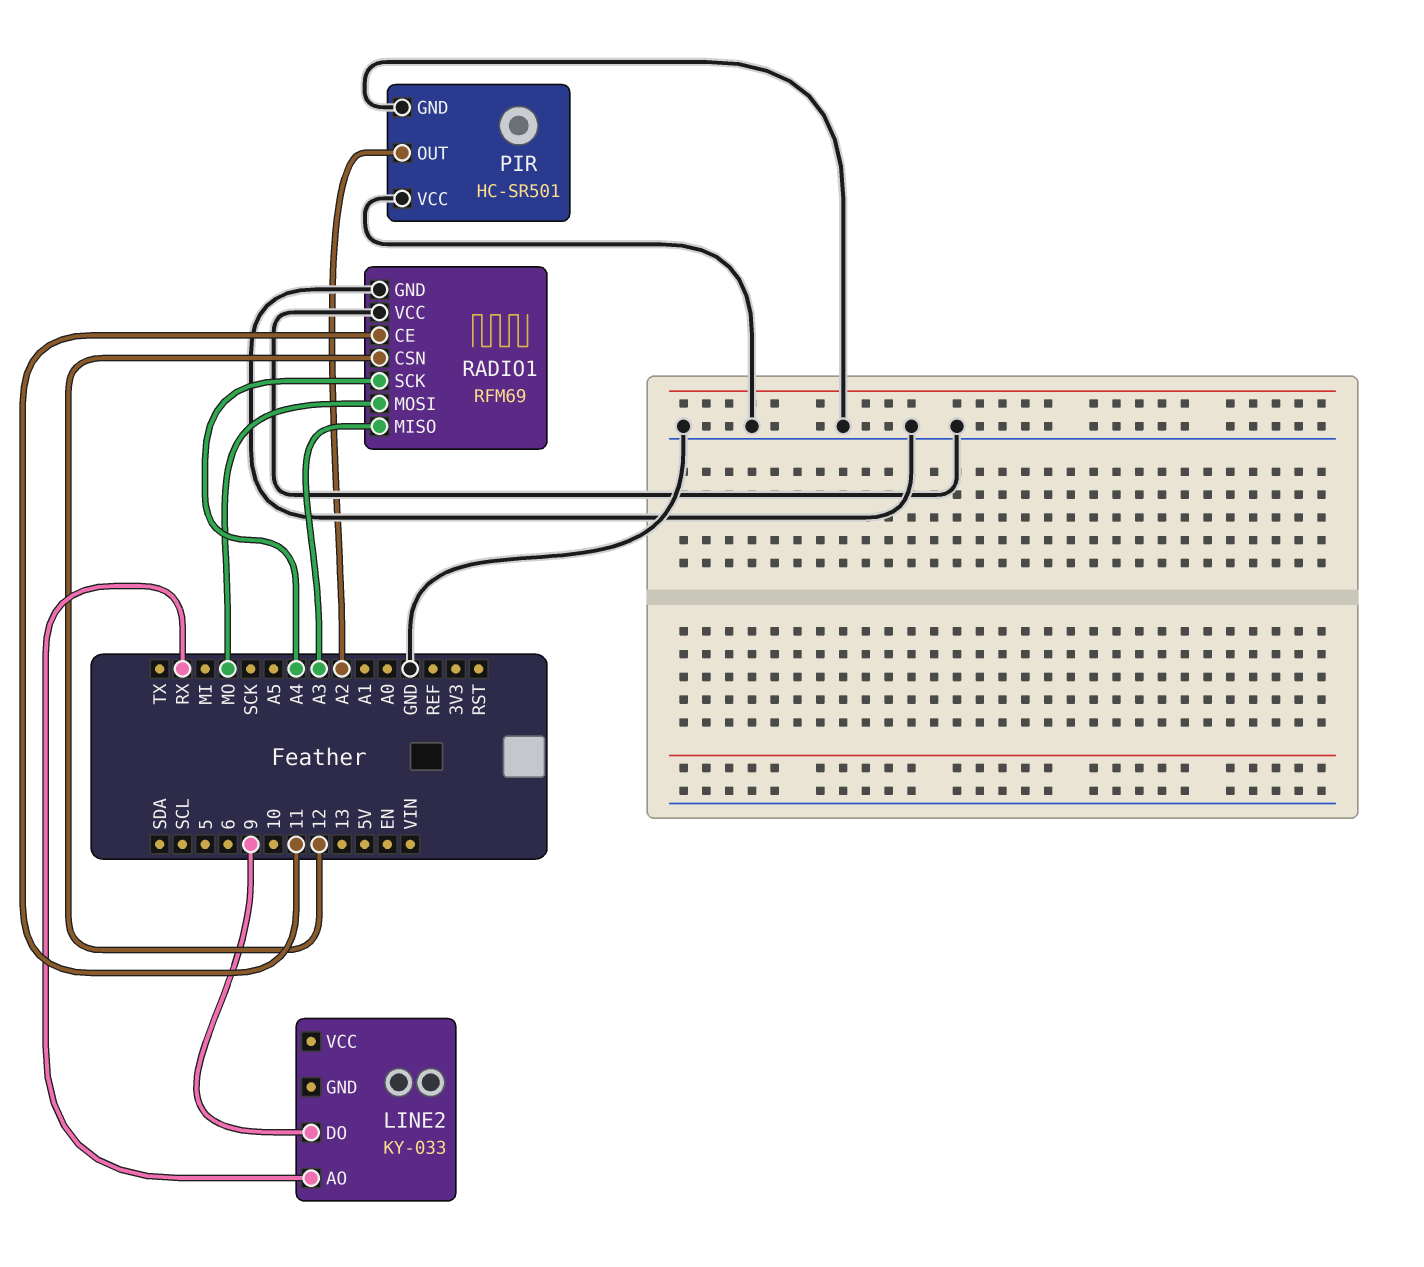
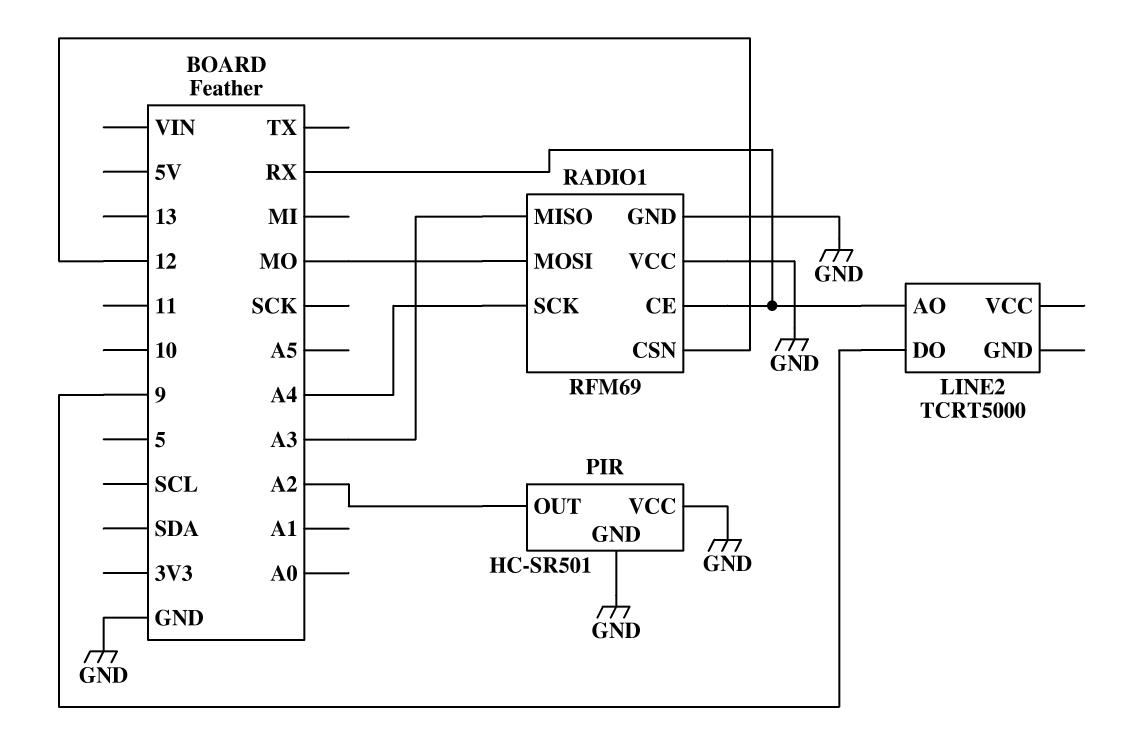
LINE2: KY-033 -> TCRT5000
RADIO1 pin CE: 11 -> RX

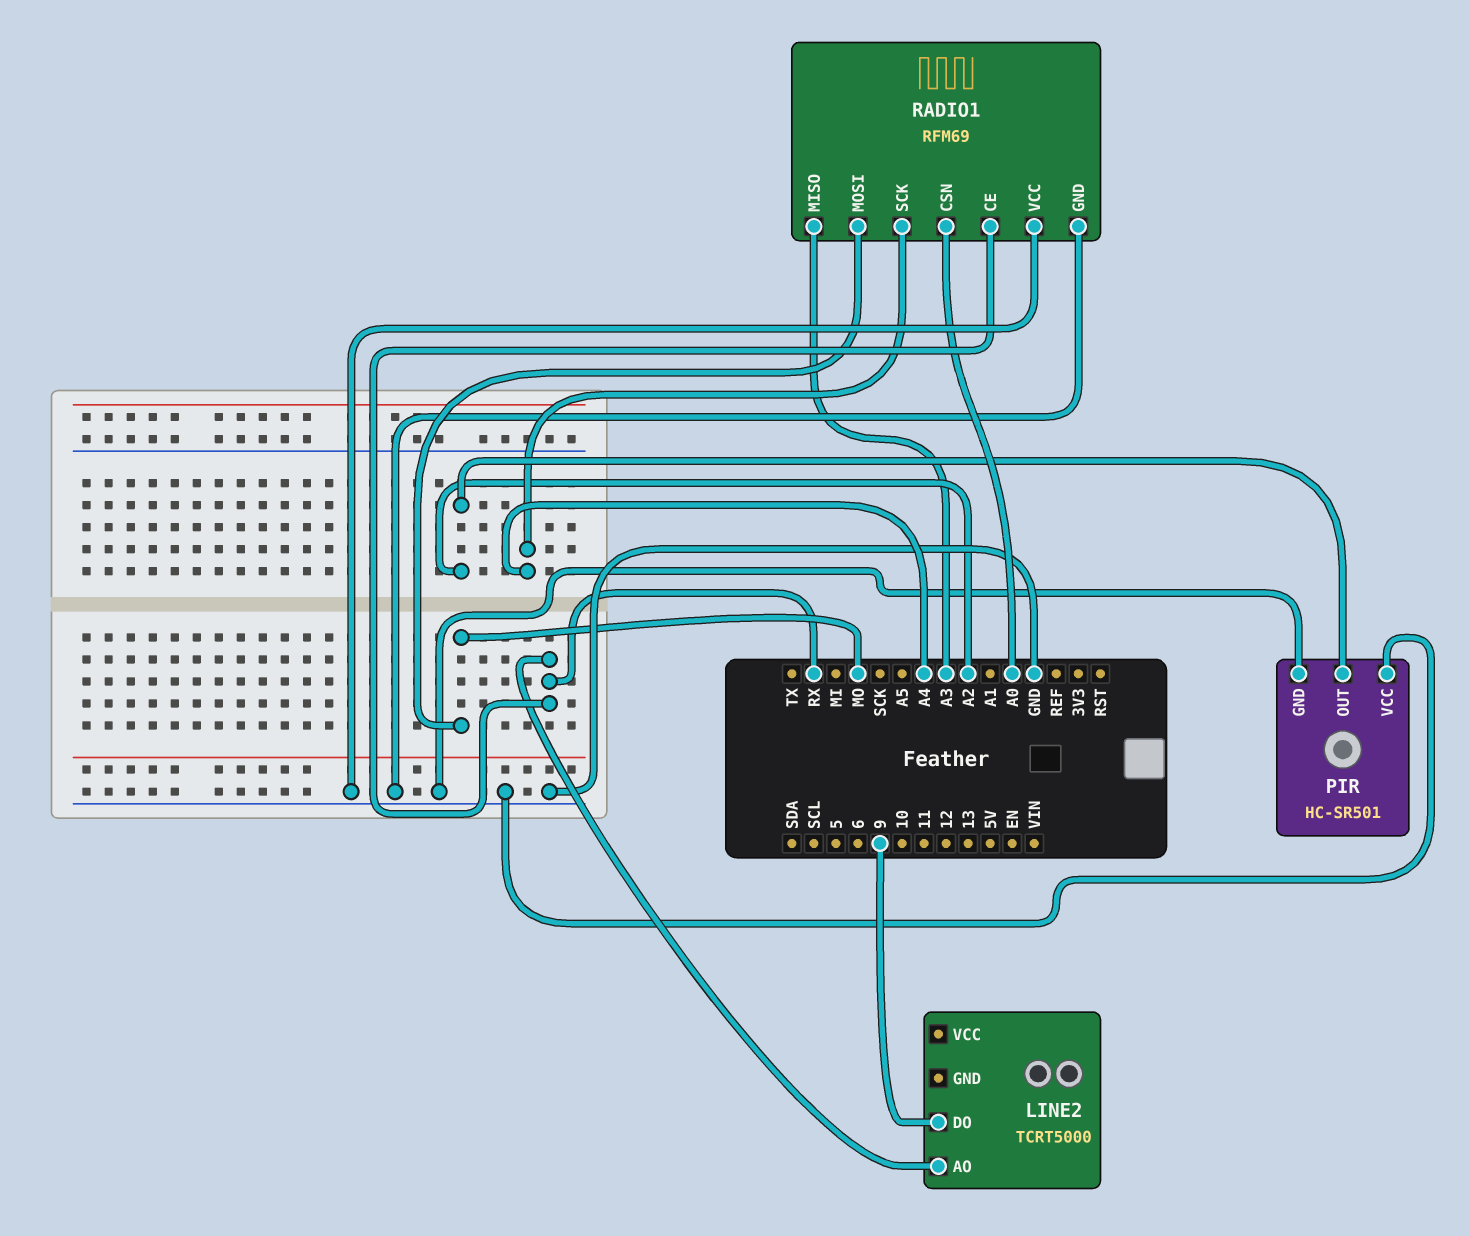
RADIO1 pin CSN: 12 -> A0

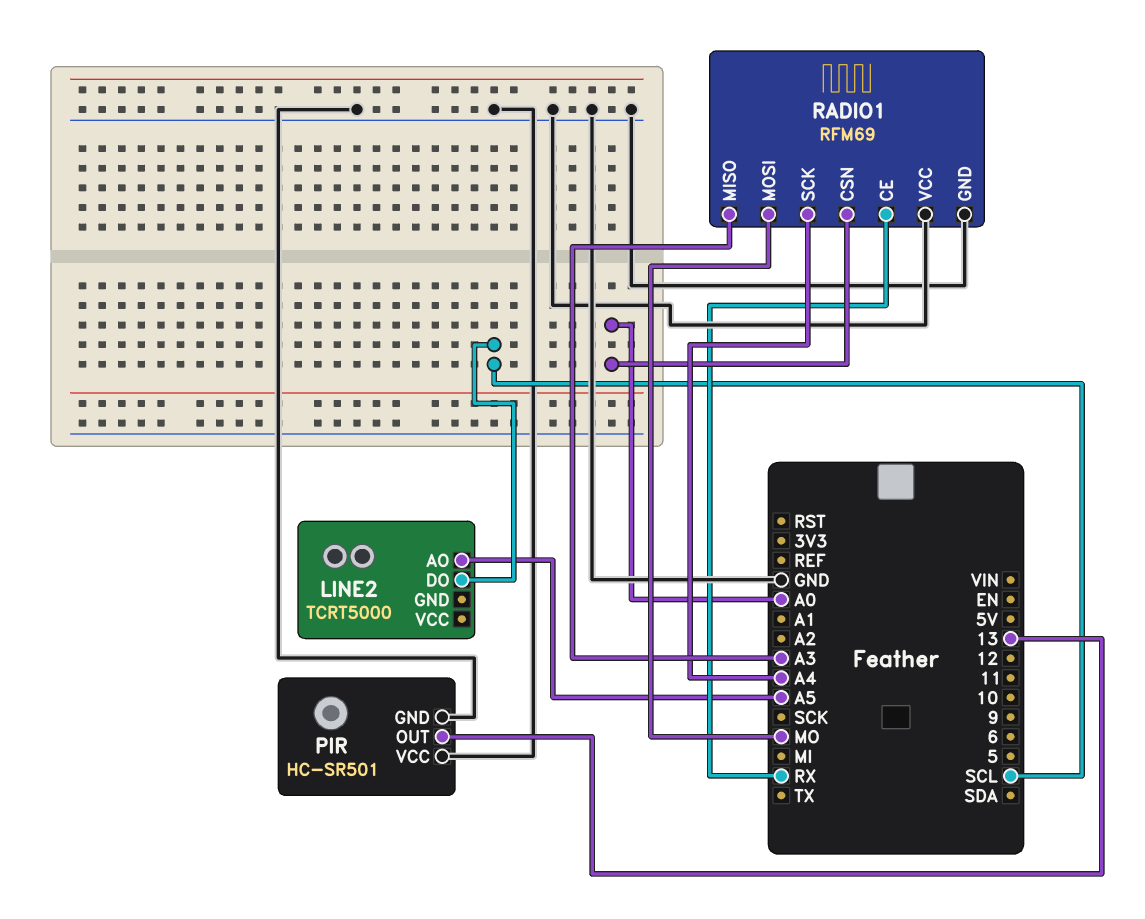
LINE2 pin AO: RX -> A5
LINE2 pin DO: 9 -> SCL
PIR pin OUT: A2 -> 13

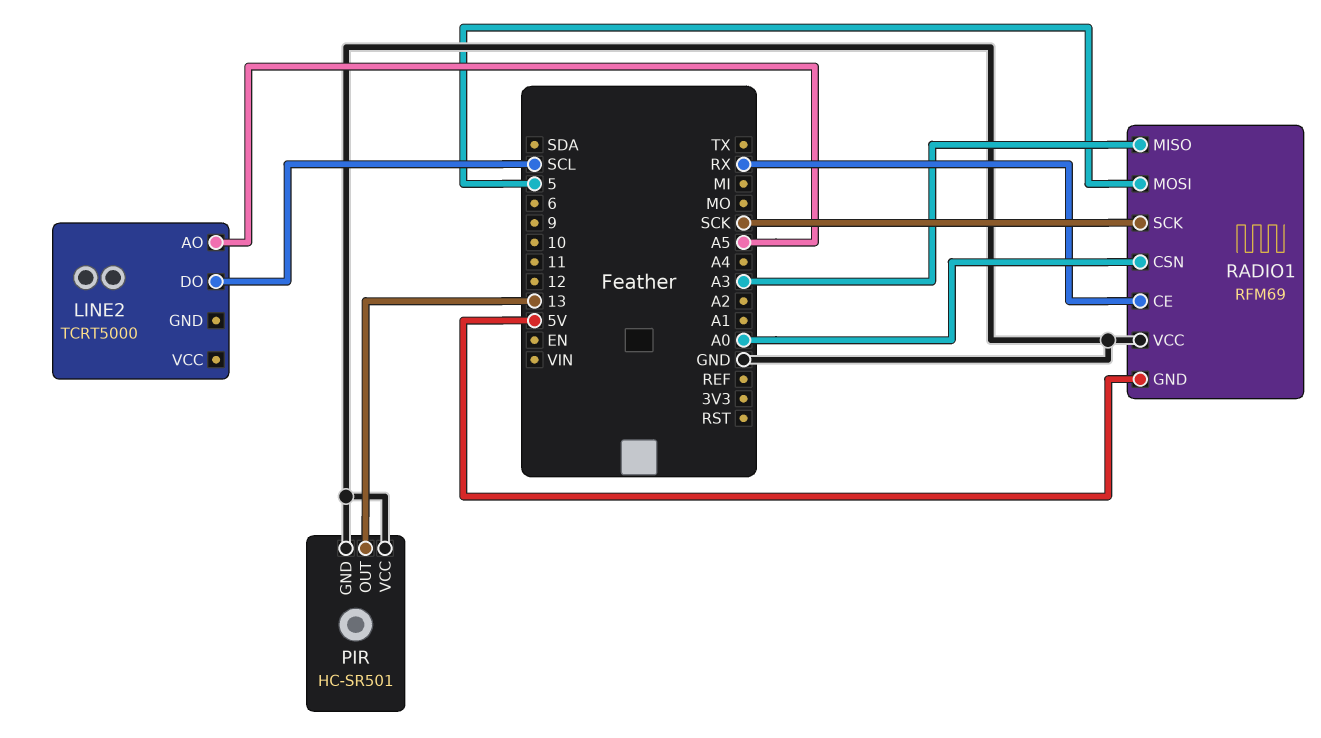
RADIO1 pin GND: GND -> 5V
RADIO1 pin MOSI: MO -> 5
RADIO1 pin SCK: A4 -> SCK

